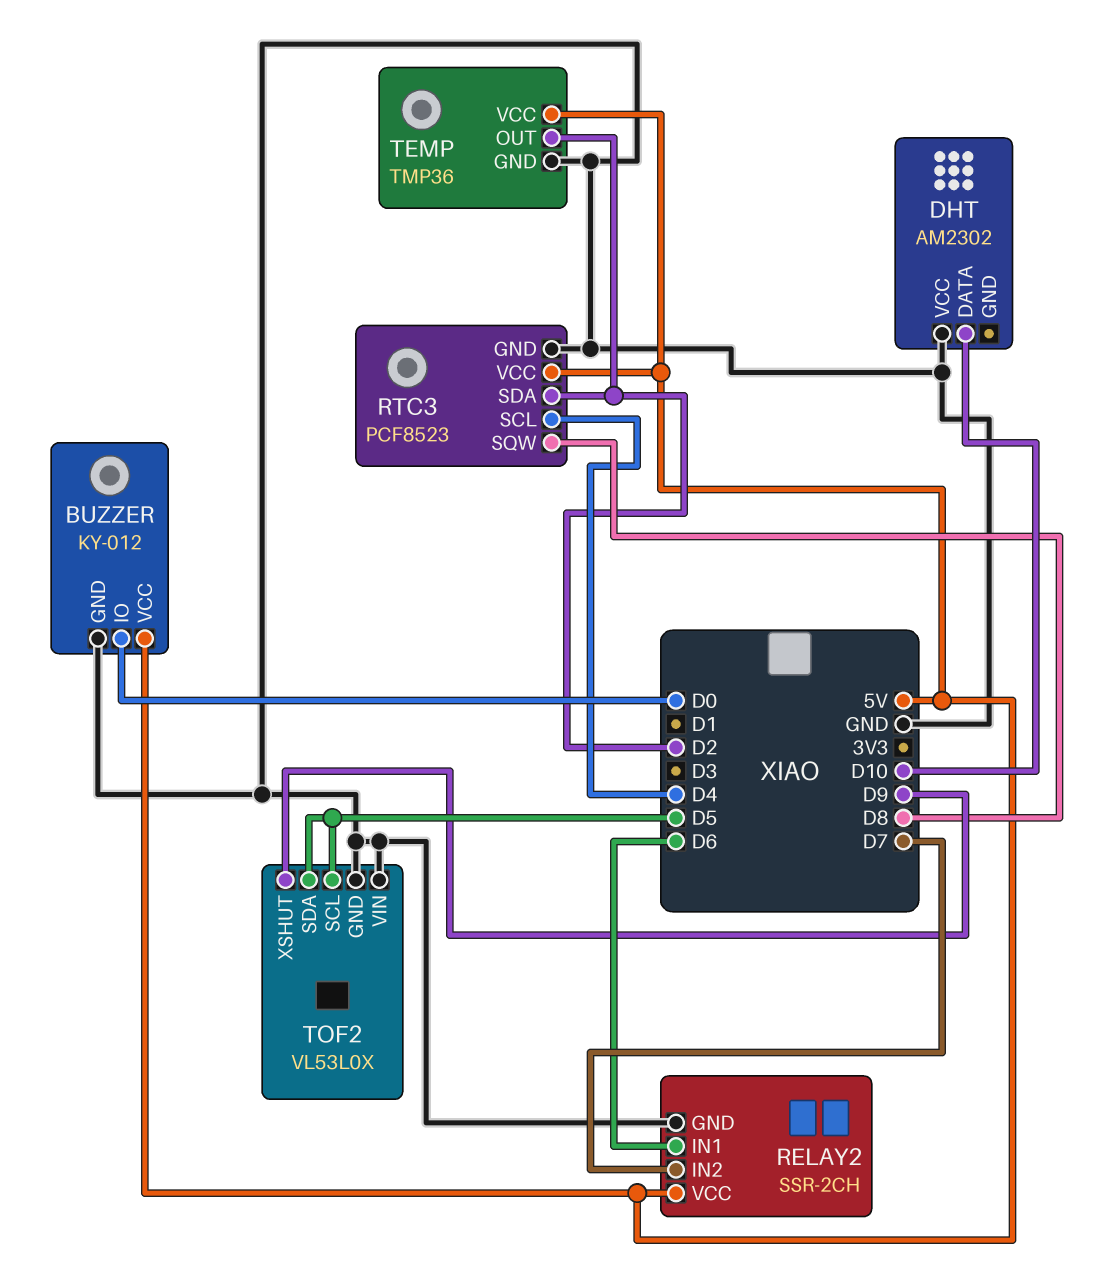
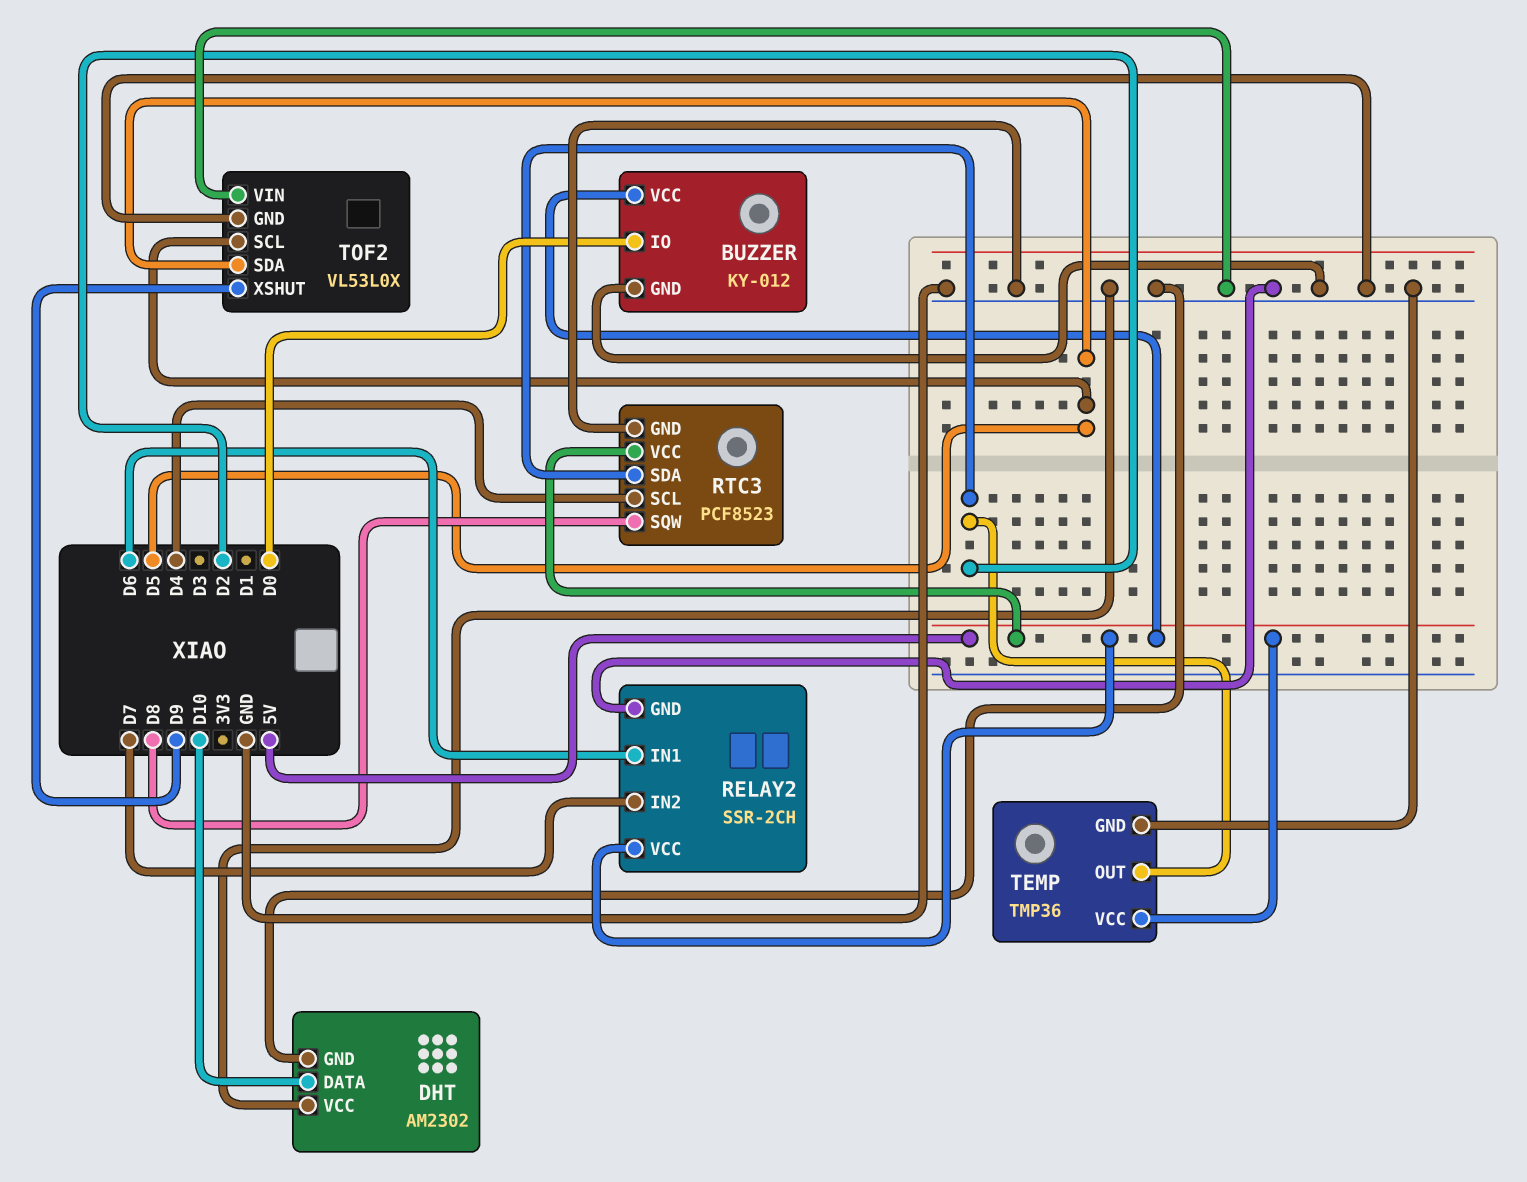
DHT pin GND: none -> GND

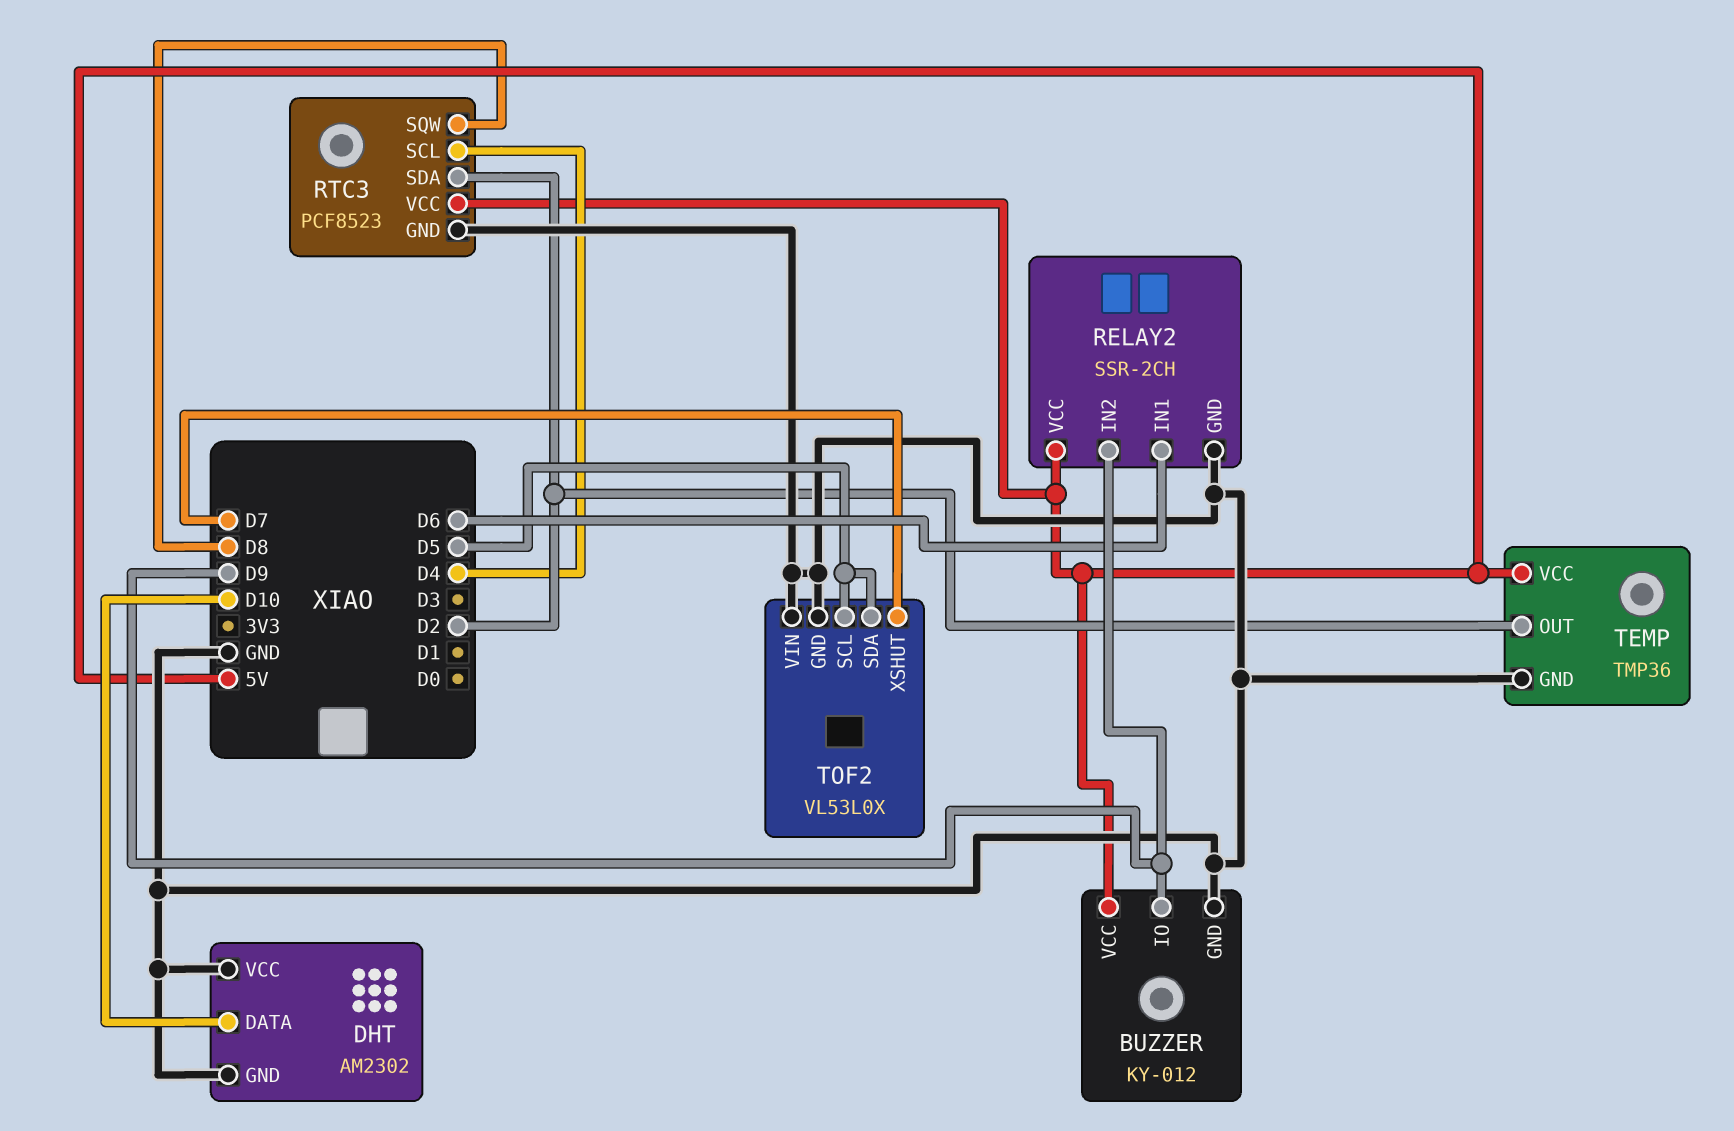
BUZZER pin IO: D0 -> D9
RELAY2 pin IN2: D7 -> D9
TOF2 pin XSHUT: D9 -> D7

